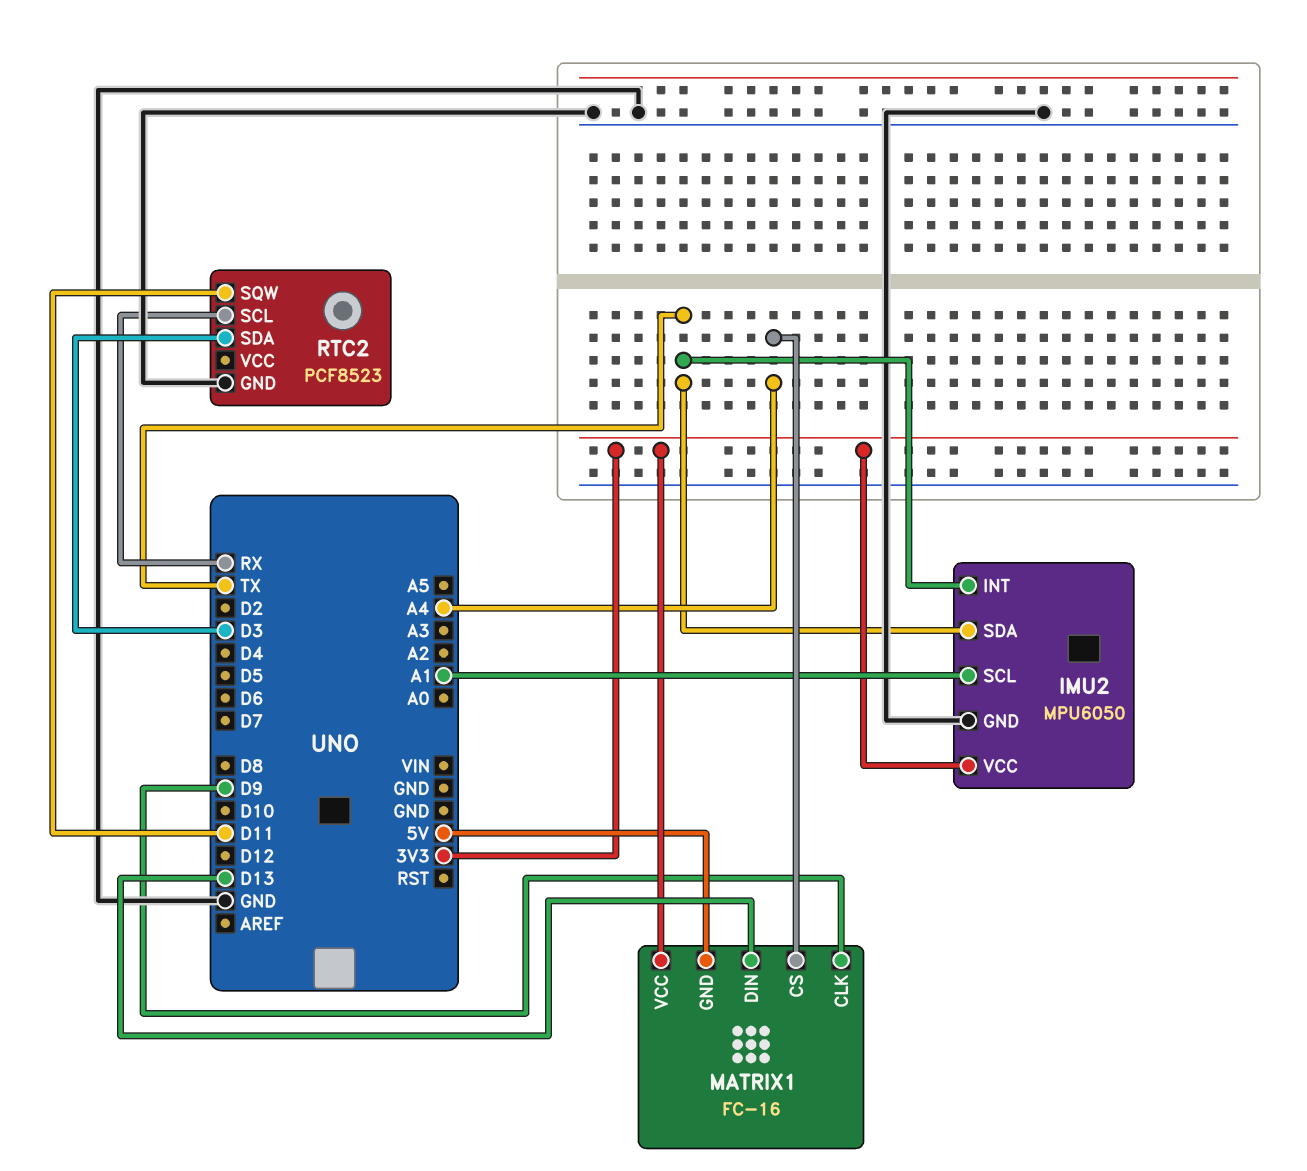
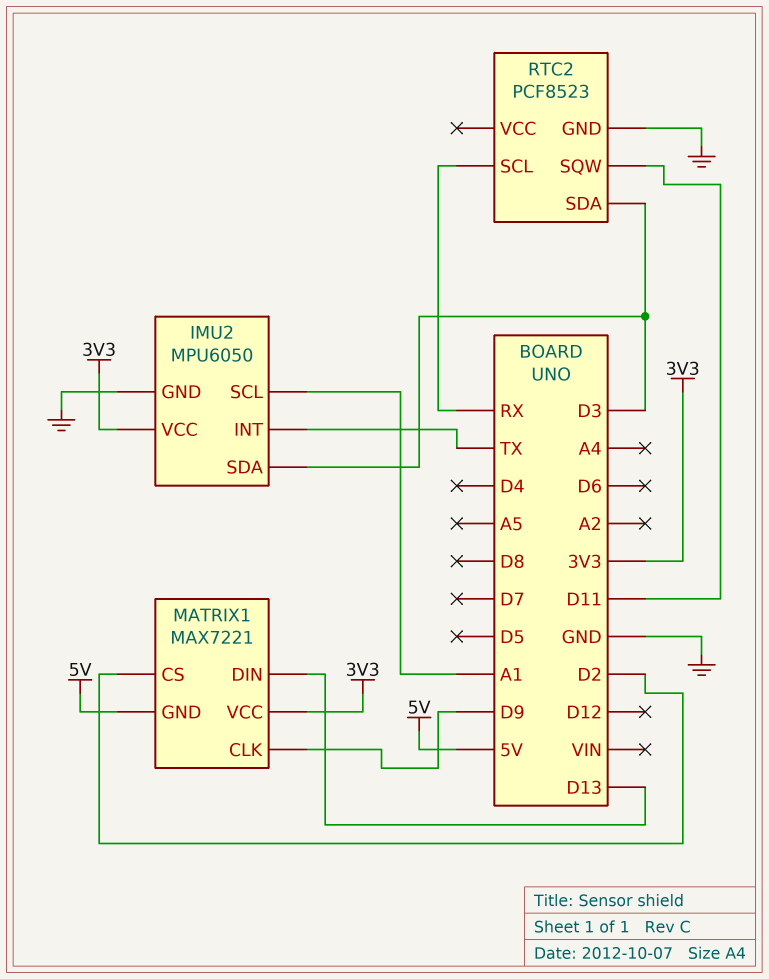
IMU2 pin SDA: TX -> D3
MATRIX1: FC-16 -> MAX7221
MATRIX1 pin CS: A4 -> D2

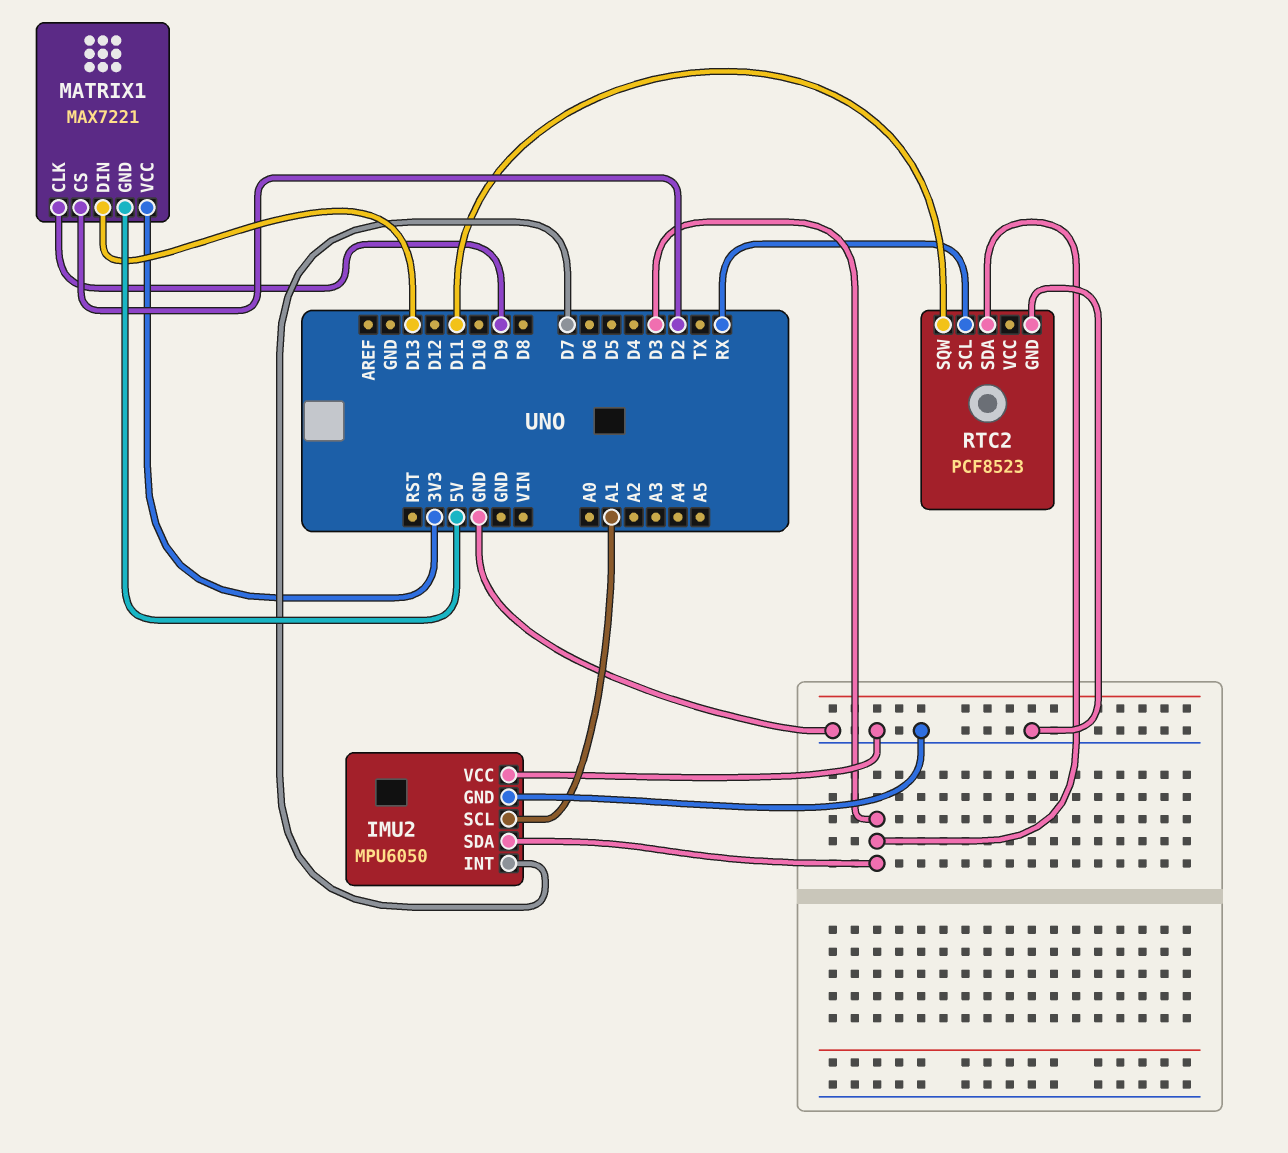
IMU2 pin INT: TX -> D7
IMU2 pin VCC: 3V3 -> GND

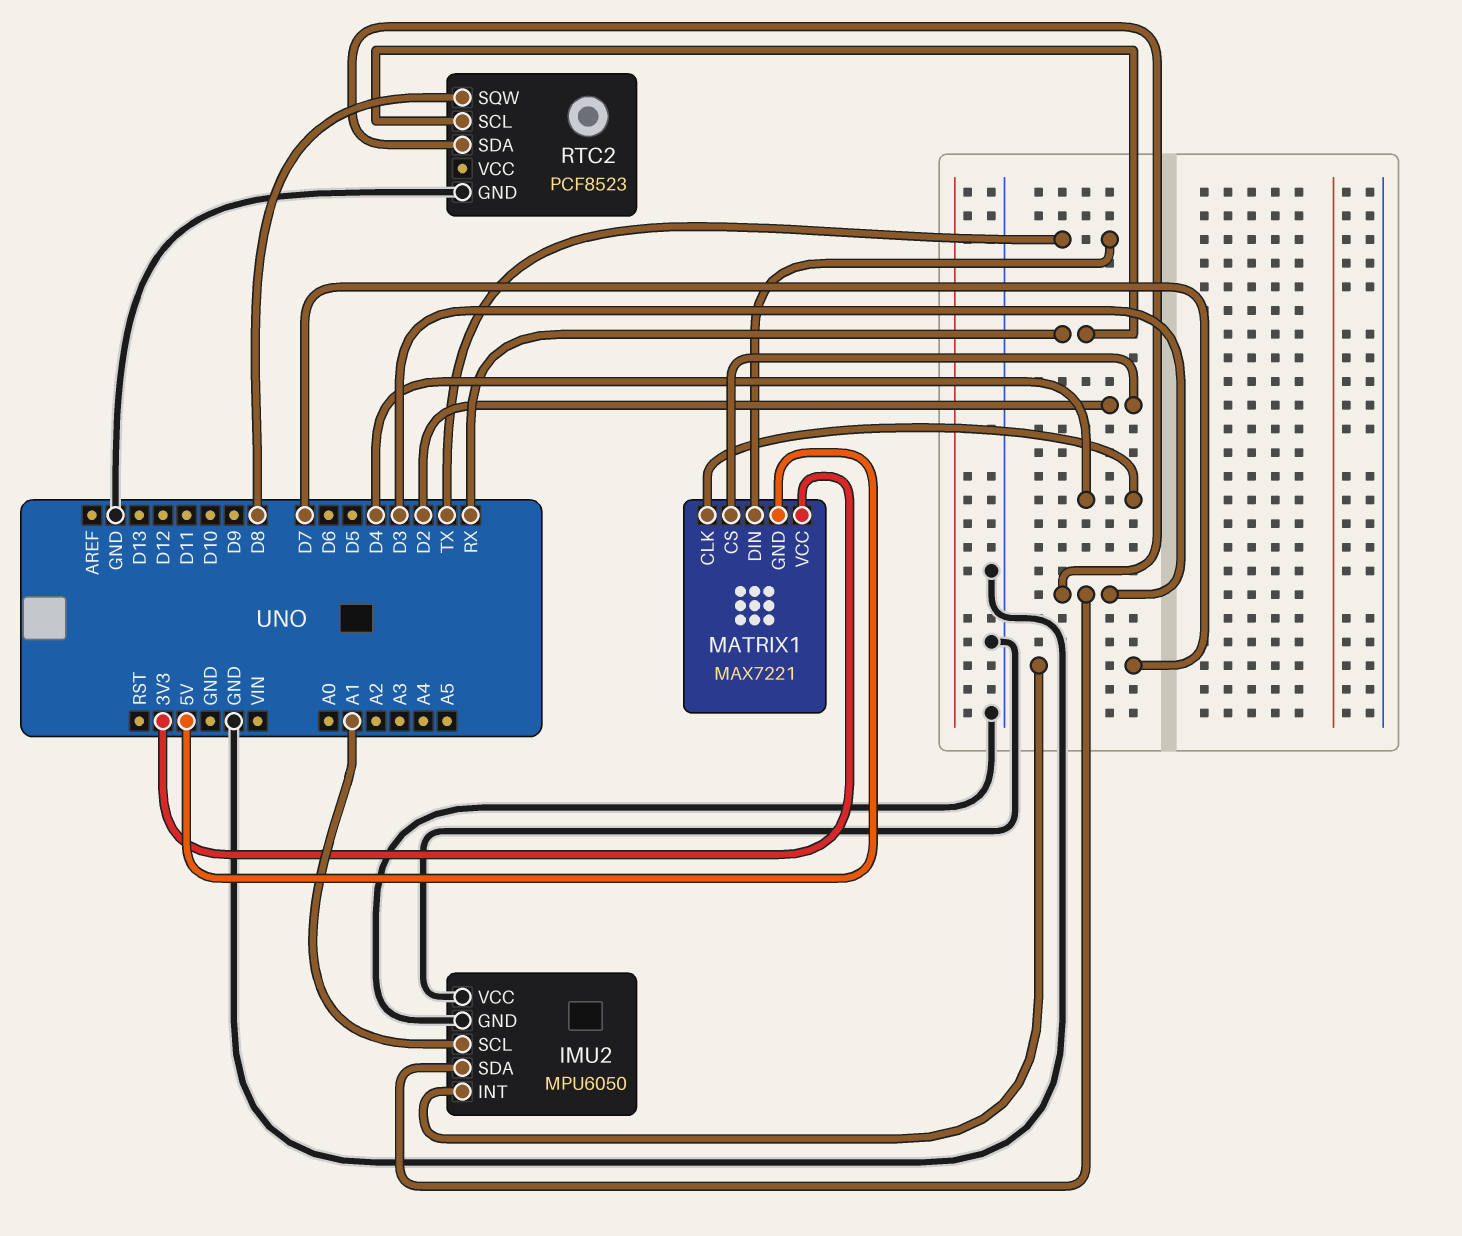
MATRIX1 pin CLK: D9 -> D4
MATRIX1 pin DIN: D13 -> TX
RTC2 pin SQW: D11 -> D8

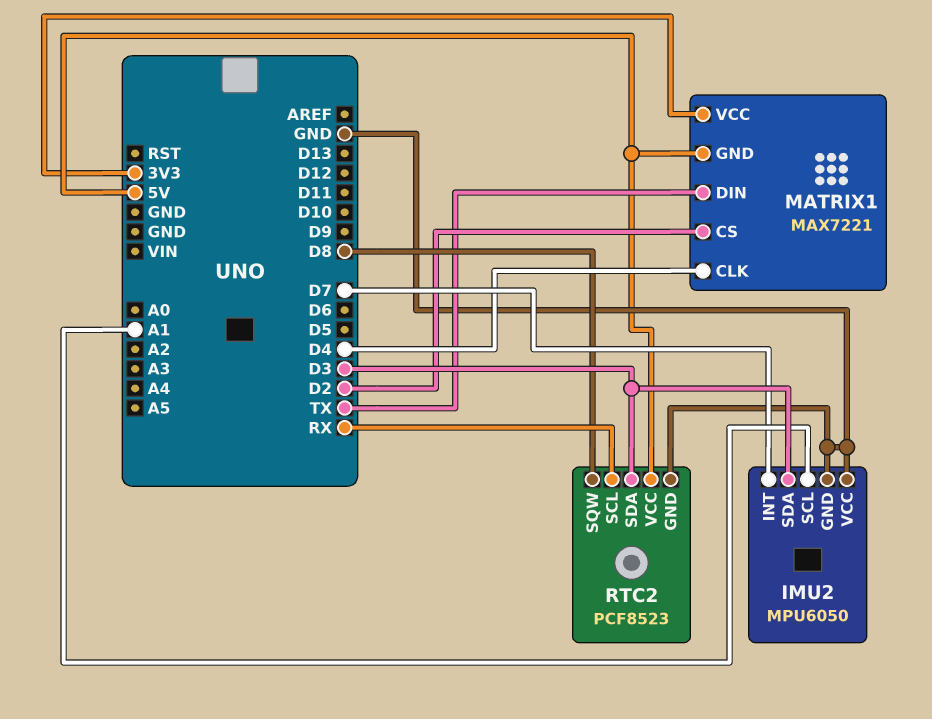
RTC2 pin VCC: none -> 5V

